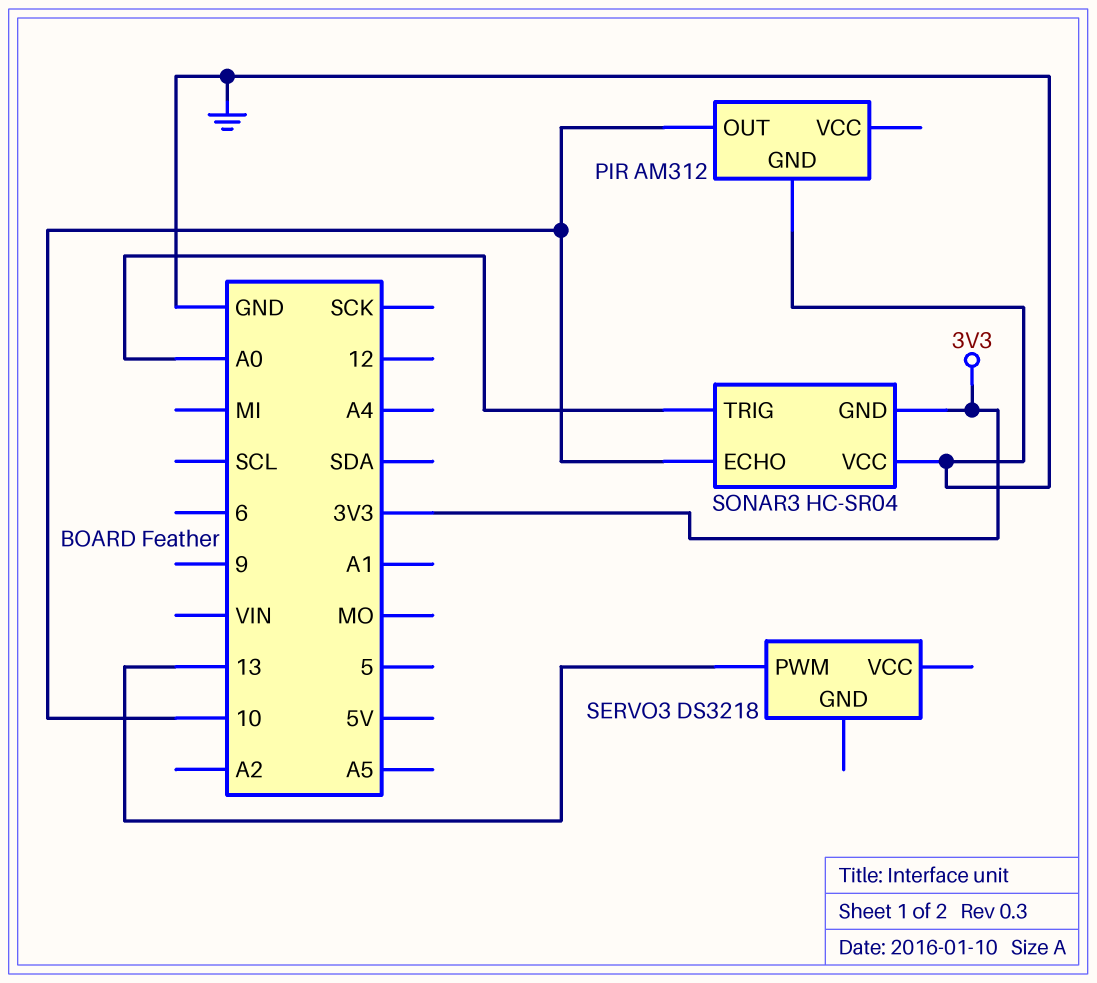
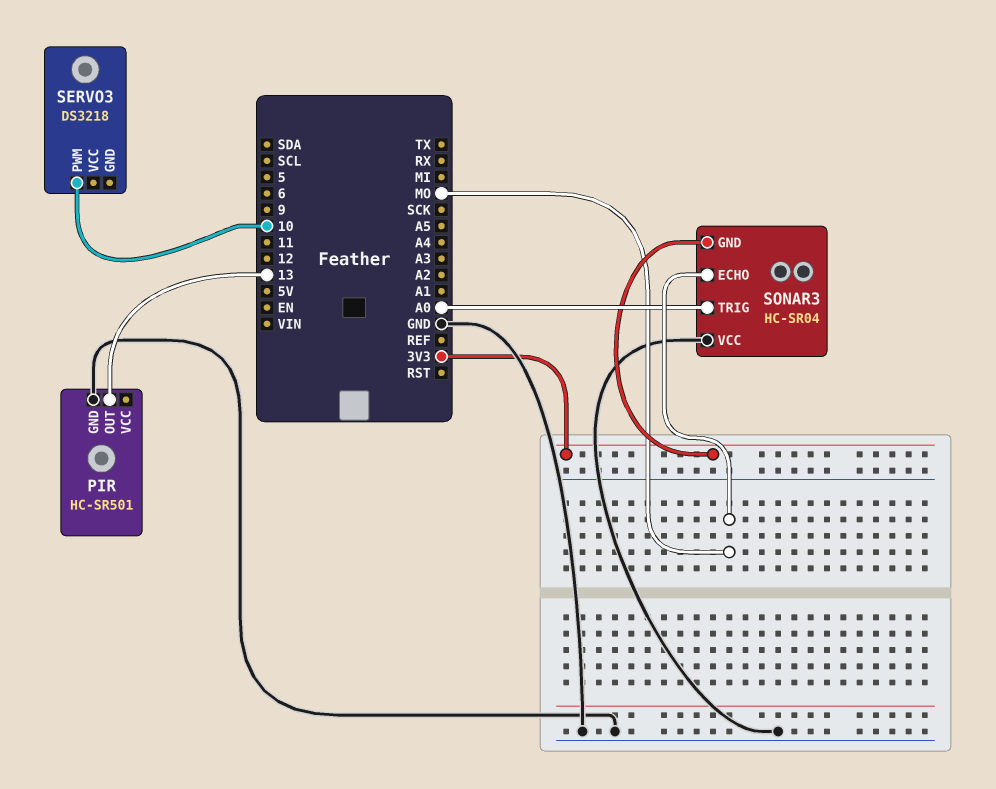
PIR: AM312 -> HC-SR501
PIR pin OUT: 10 -> 13
SERVO3 pin PWM: 13 -> 10
SONAR3 pin ECHO: 10 -> MO

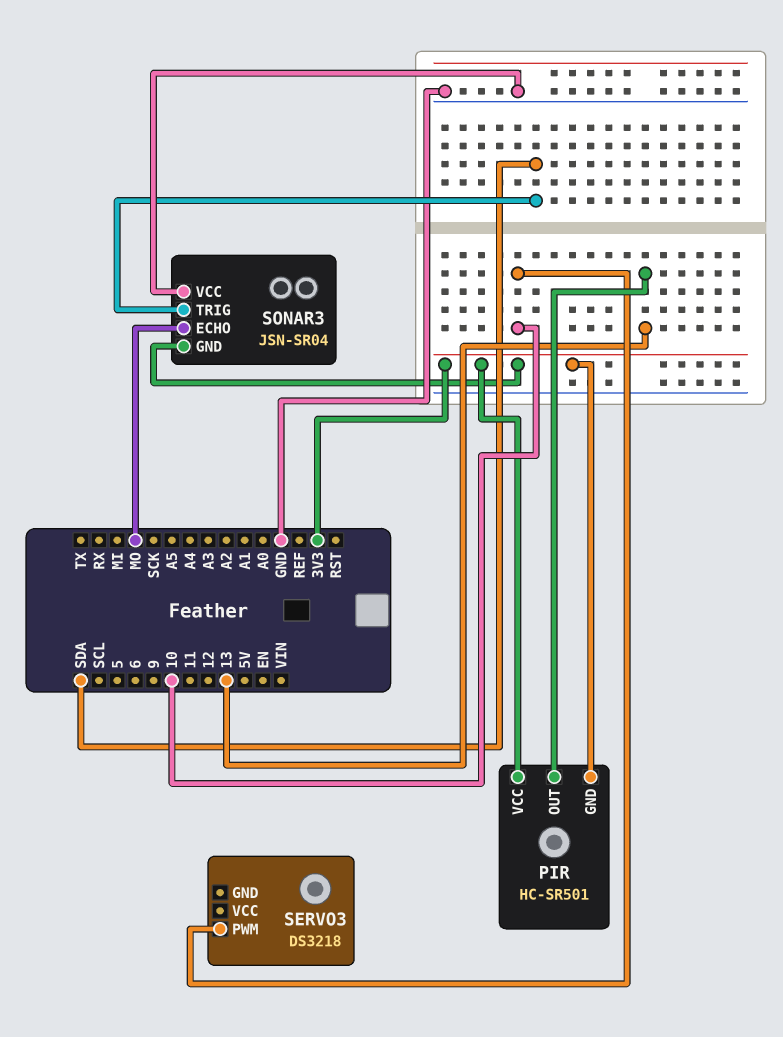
PIR pin GND: GND -> 3V3
PIR pin VCC: none -> 3V3
SONAR3: HC-SR04 -> JSN-SR04
SONAR3 pin TRIG: A0 -> SDA

